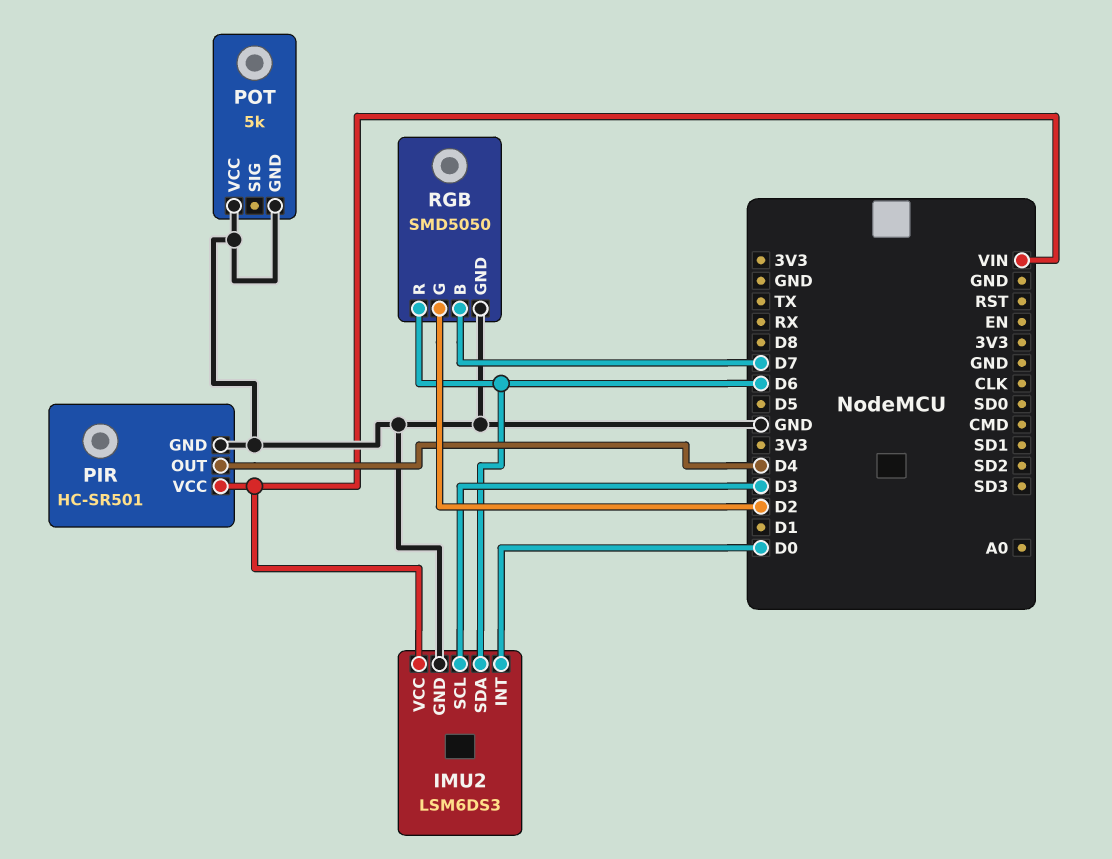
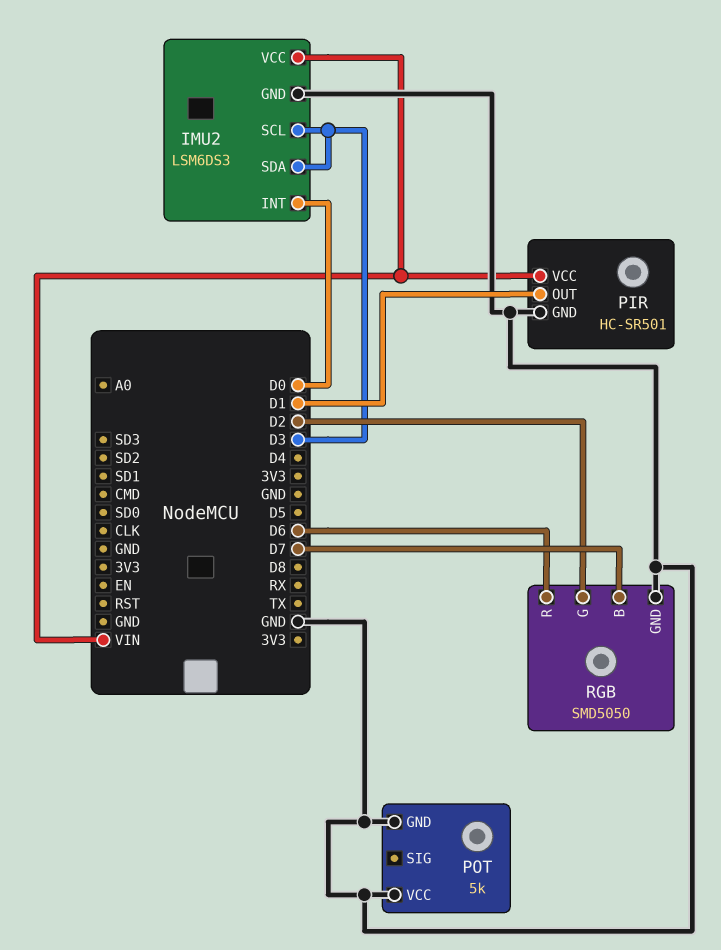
IMU2 pin SDA: D6 -> D3
PIR pin OUT: D4 -> D1

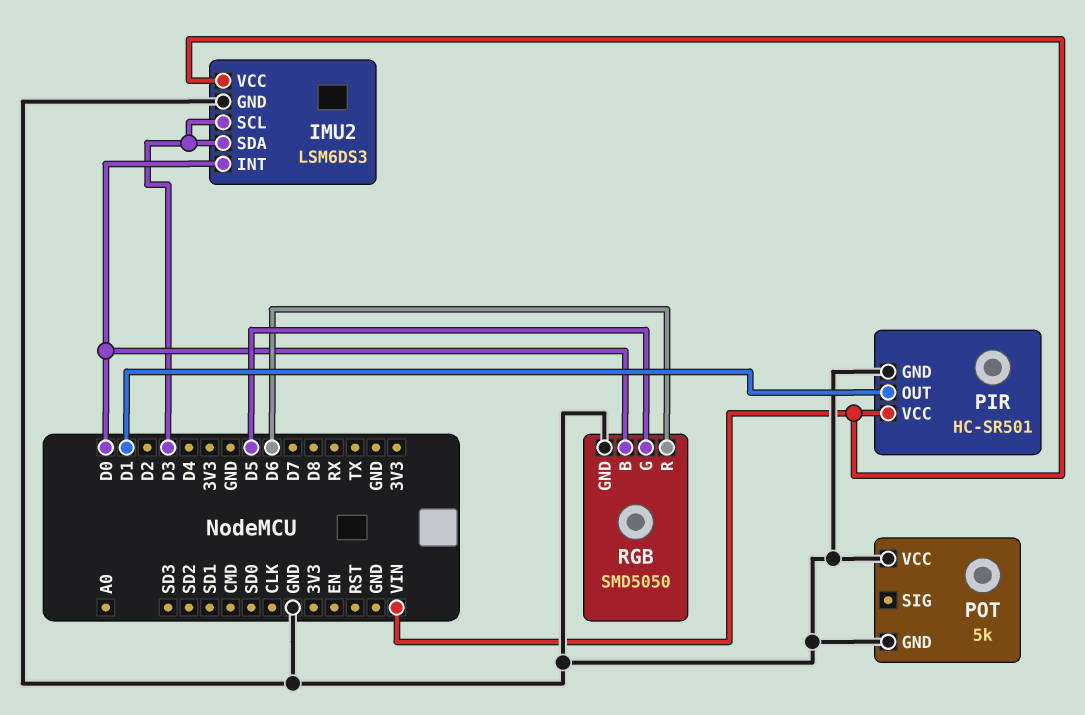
RGB pin B: D7 -> D0
RGB pin G: D2 -> D5

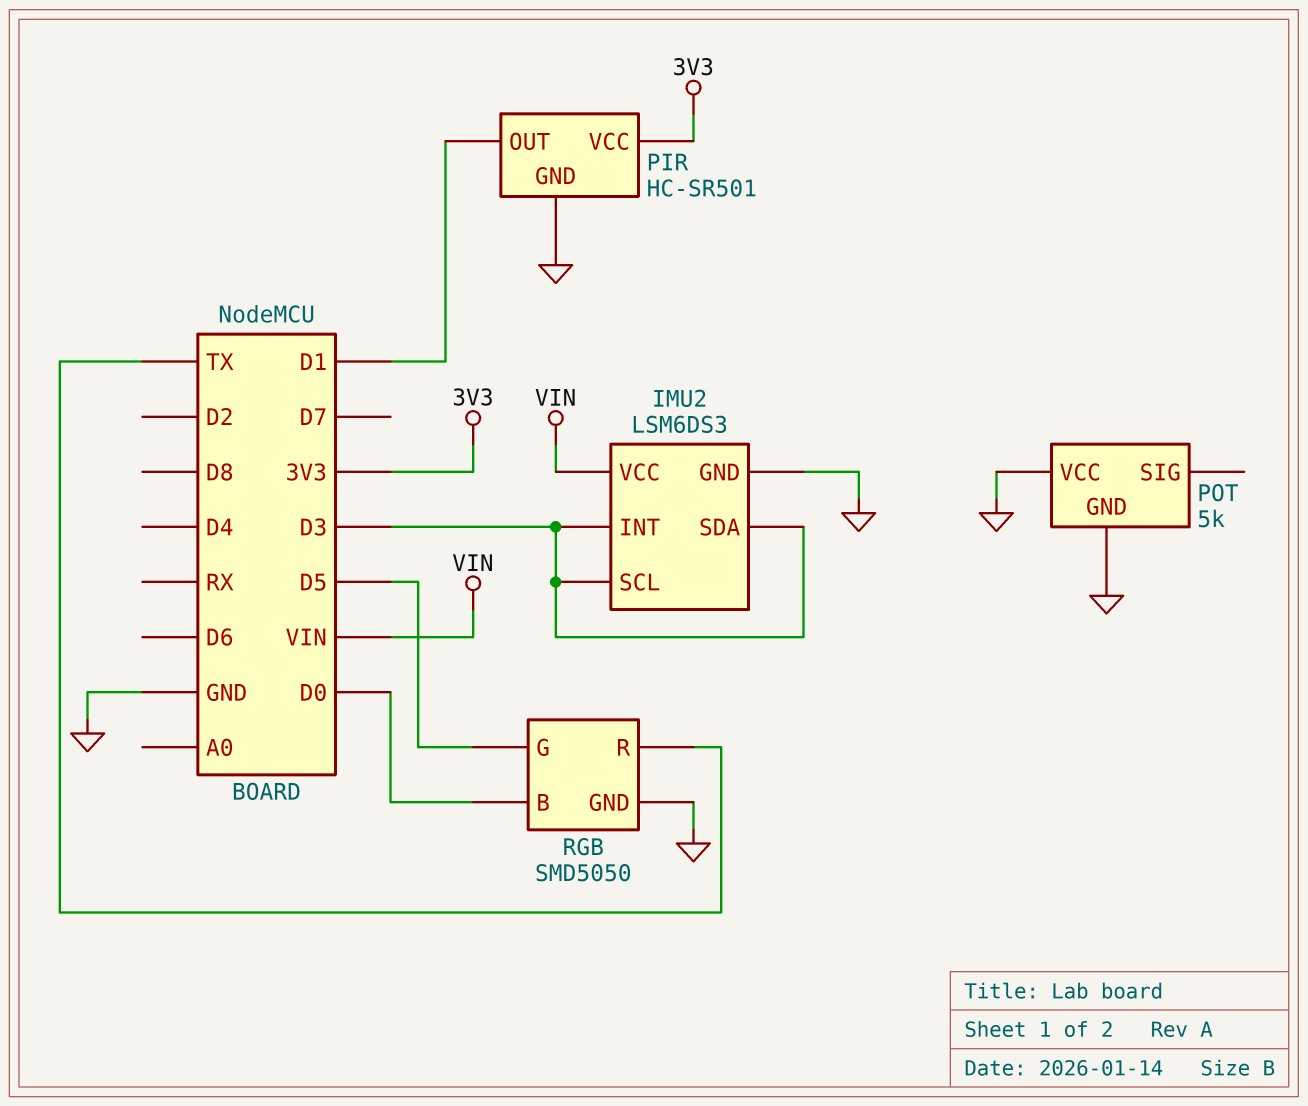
IMU2 pin INT: D0 -> D3
PIR pin VCC: VIN -> 3V3
RGB pin R: D6 -> TX

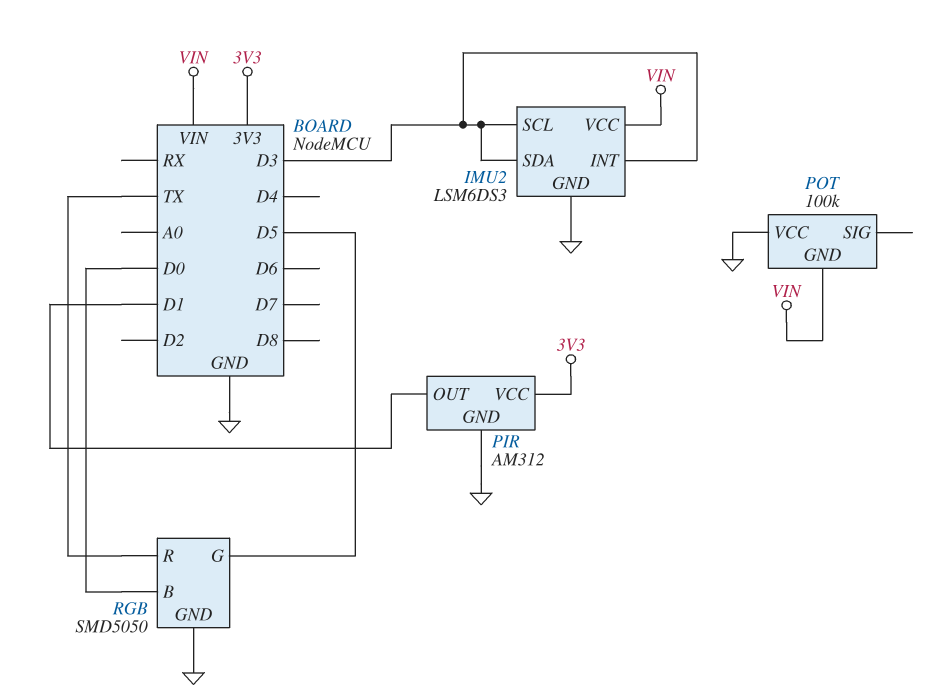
PIR: HC-SR501 -> AM312
POT: 5k -> 100k
POT pin GND: GND -> VIN

